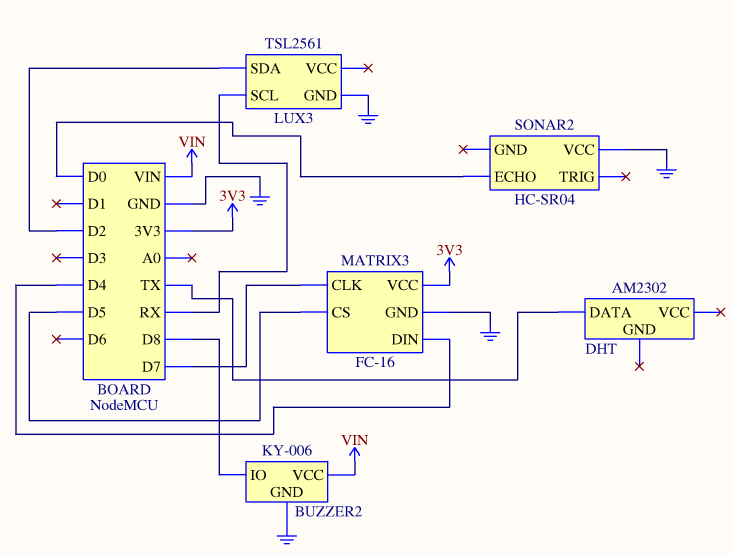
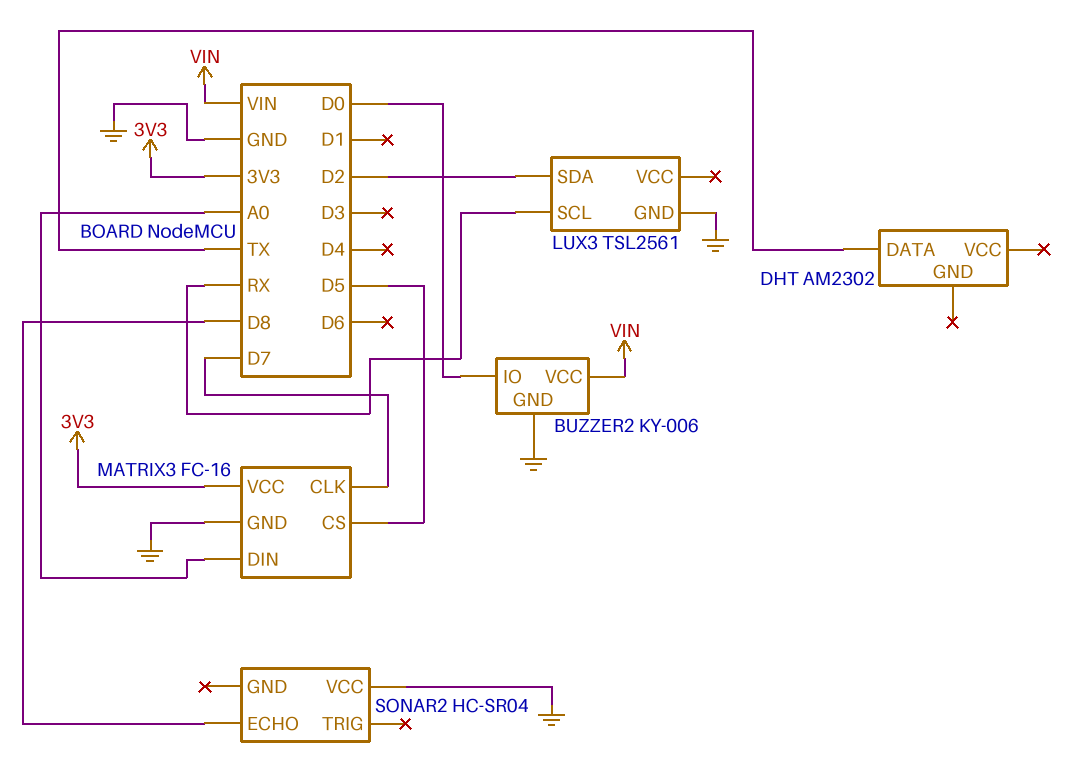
BUZZER2 pin IO: D8 -> D0
MATRIX3 pin DIN: D4 -> A0
SONAR2 pin ECHO: D0 -> D8

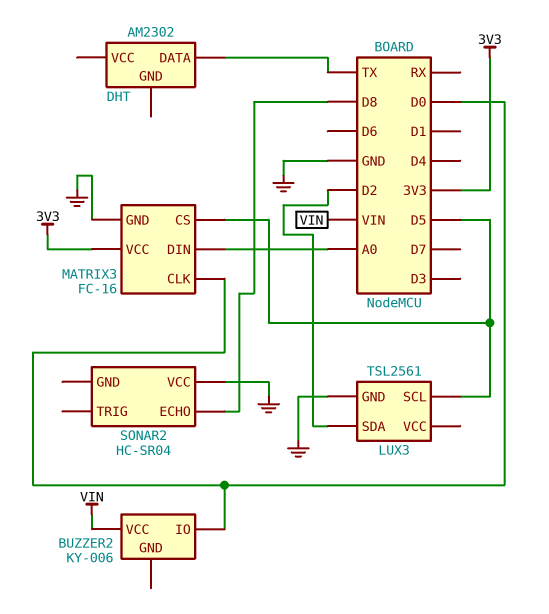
BUZZER2 pin GND: GND -> none
LUX3 pin SCL: RX -> D5
MATRIX3 pin CLK: D7 -> D0

